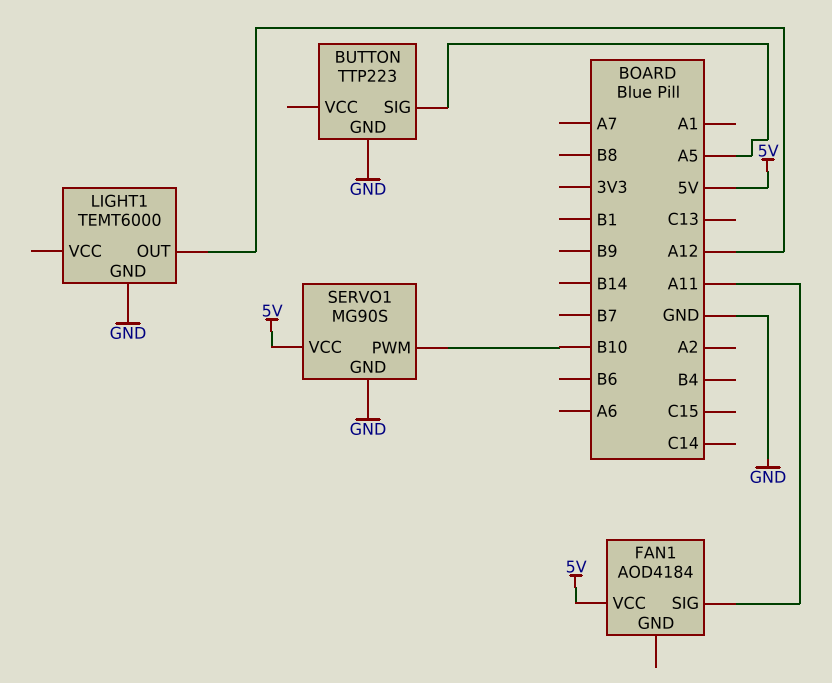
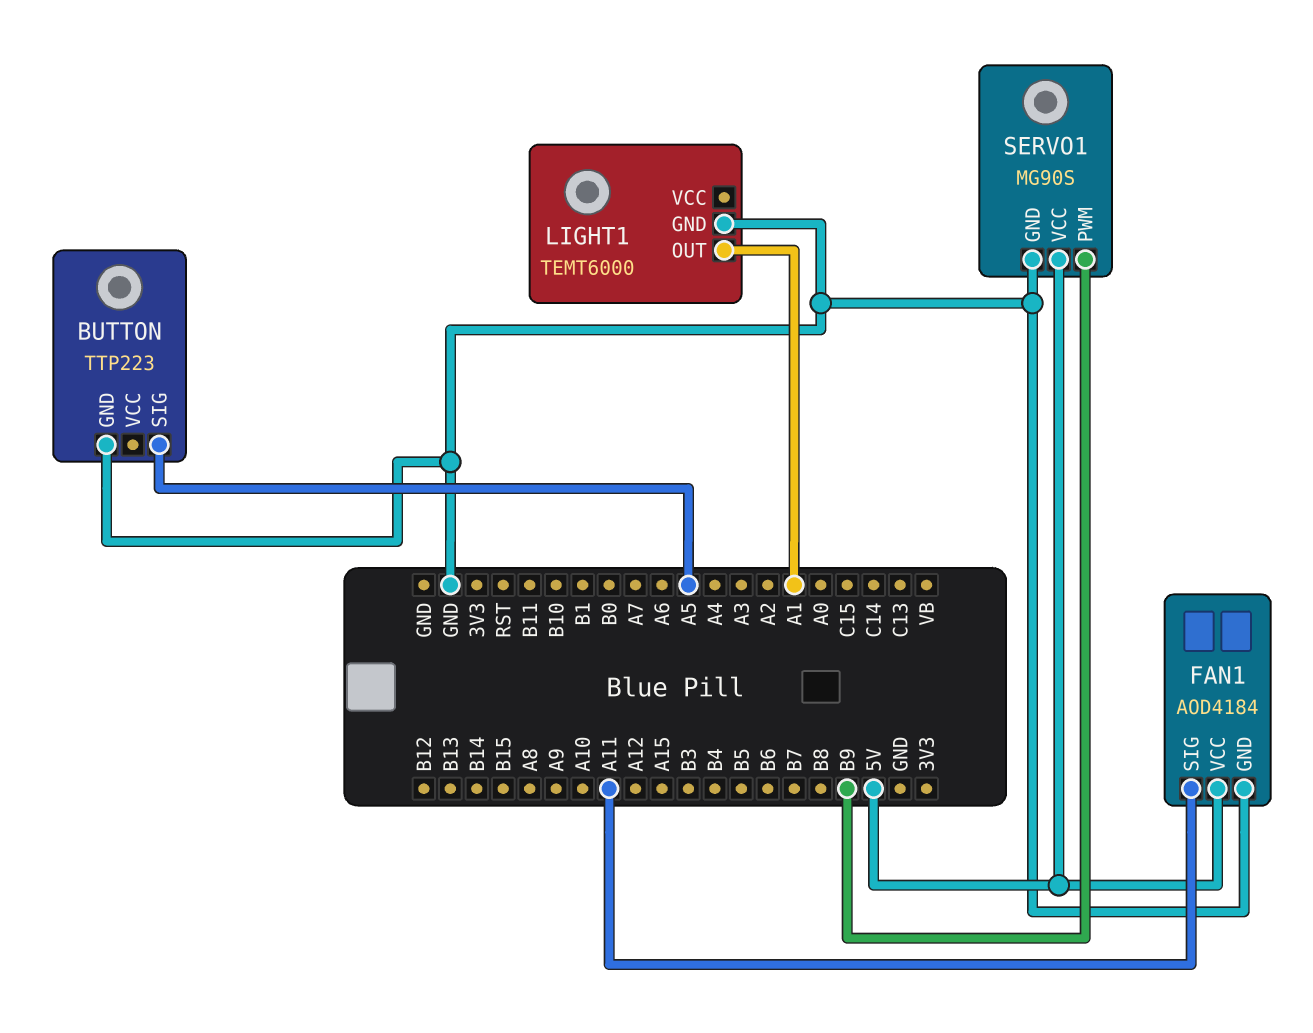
FAN1 pin GND: none -> GND
LIGHT1 pin OUT: A12 -> A1
SERVO1 pin PWM: B10 -> B9

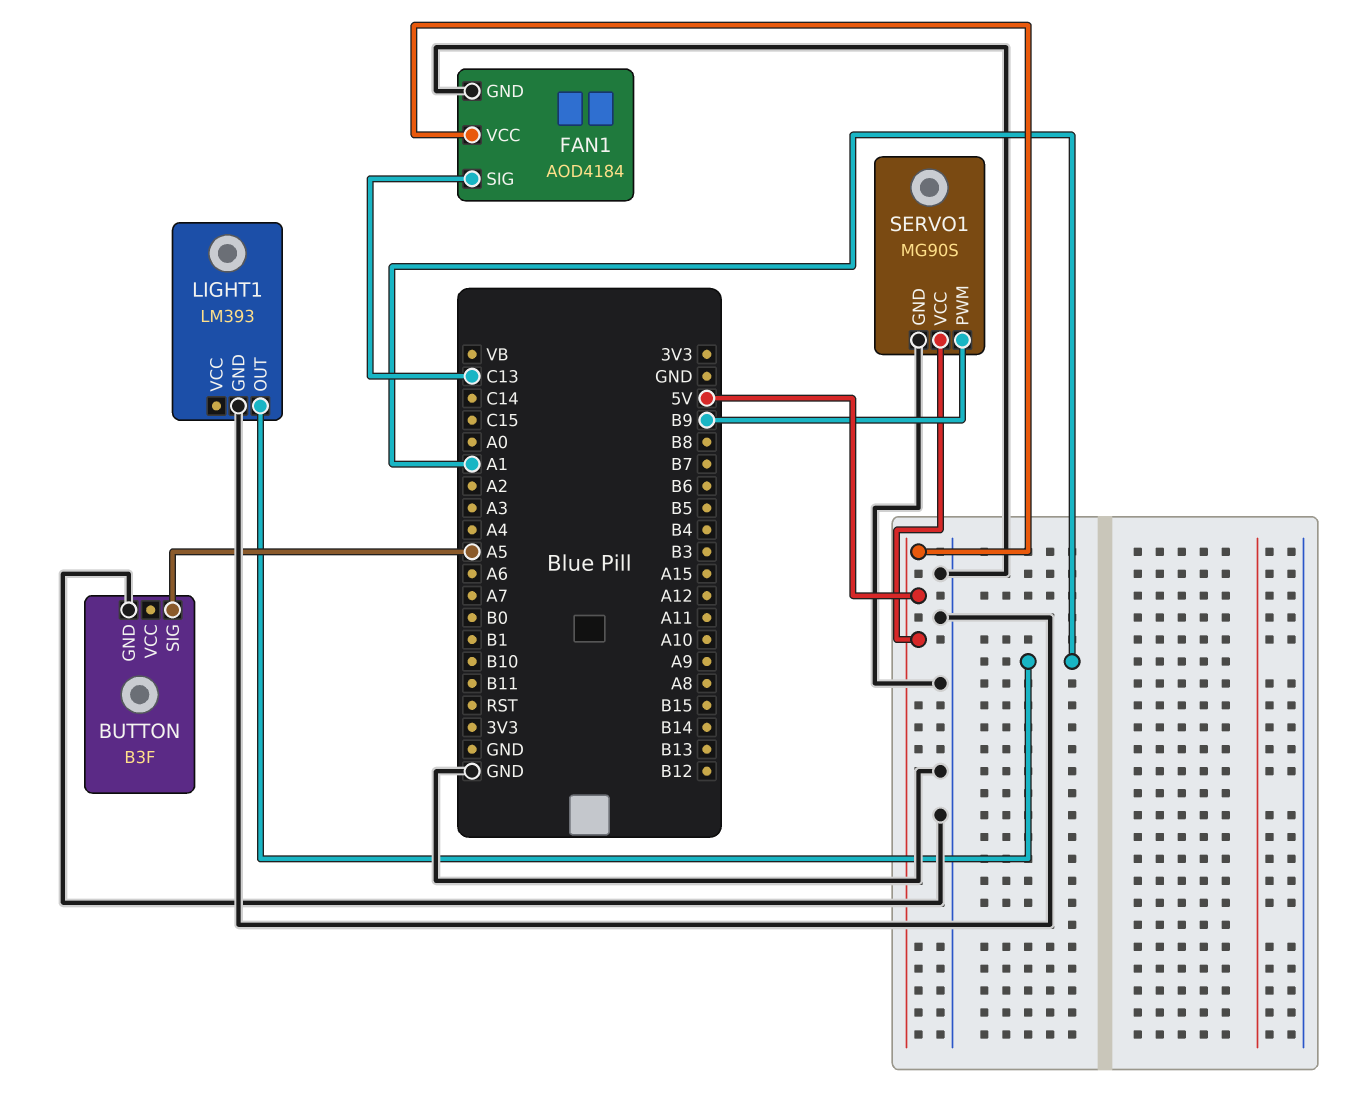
BUTTON: TTP223 -> B3F
FAN1 pin SIG: A11 -> C13
LIGHT1: TEMT6000 -> LM393

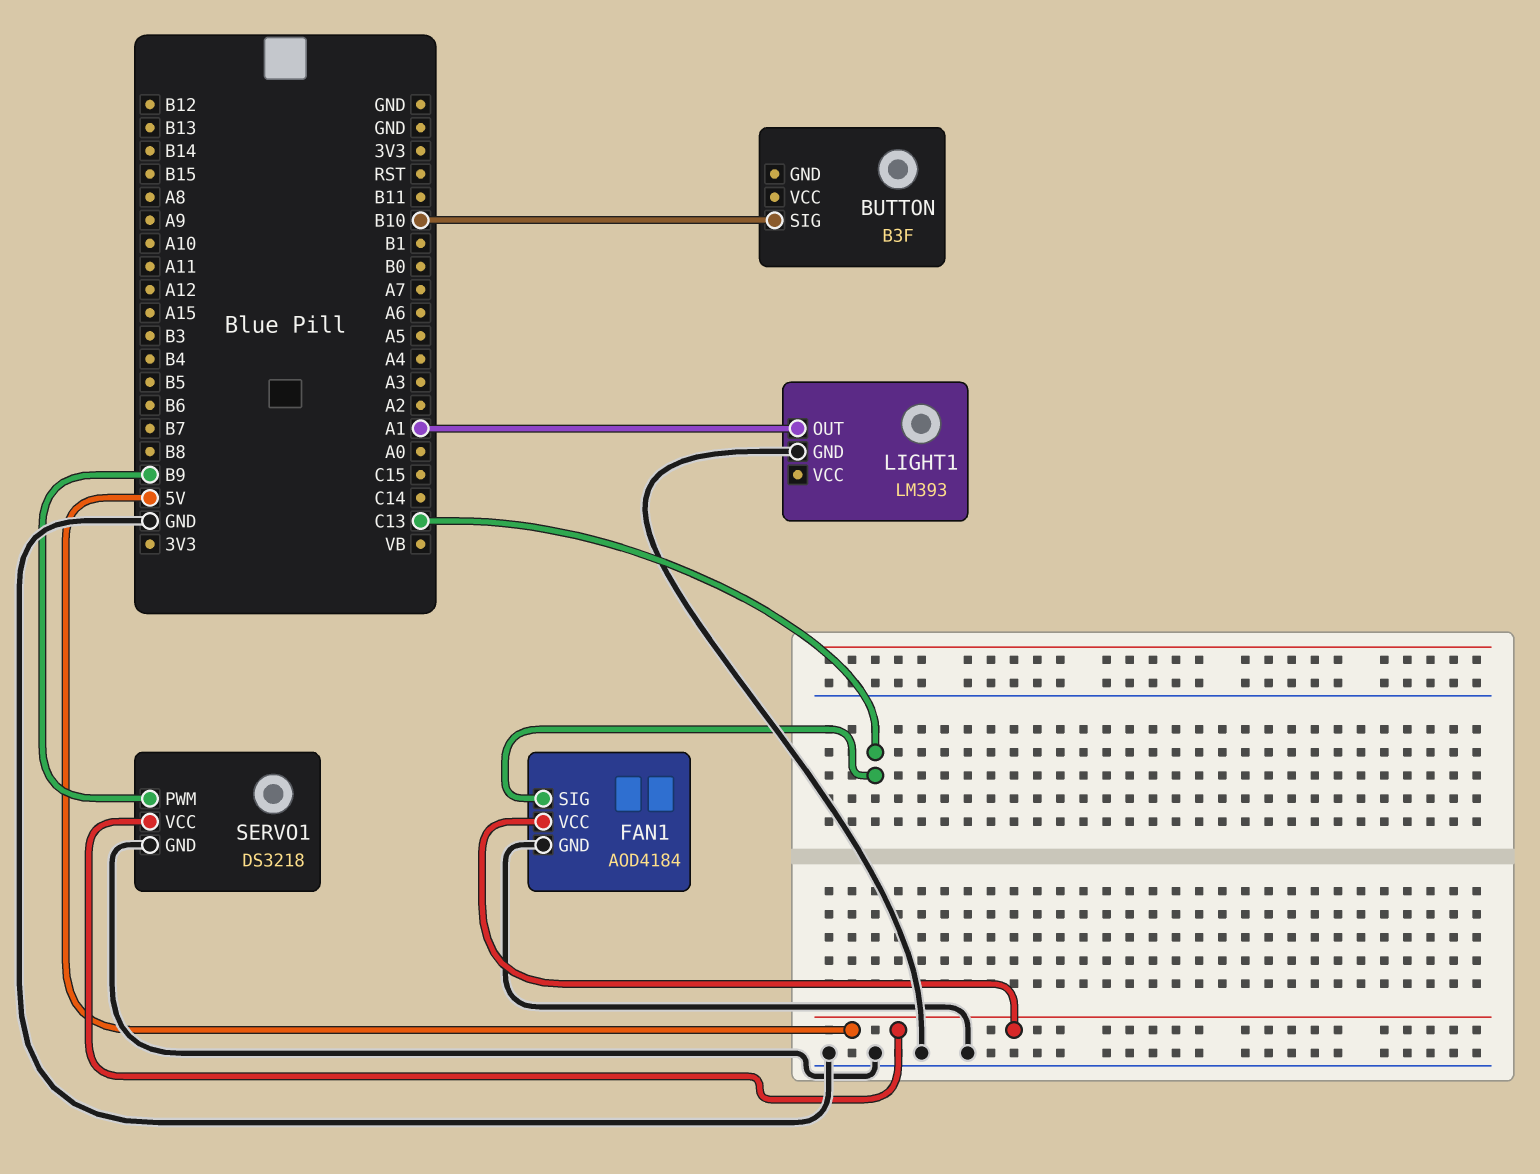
BUTTON pin GND: GND -> none
BUTTON pin SIG: A5 -> B10
SERVO1: MG90S -> DS3218

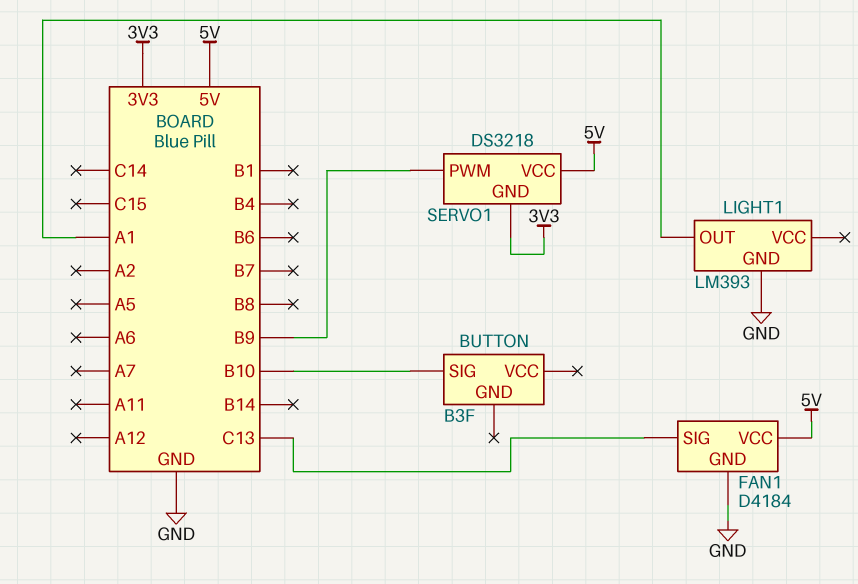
FAN1: AOD4184 -> D4184
SERVO1 pin GND: GND -> 3V3

